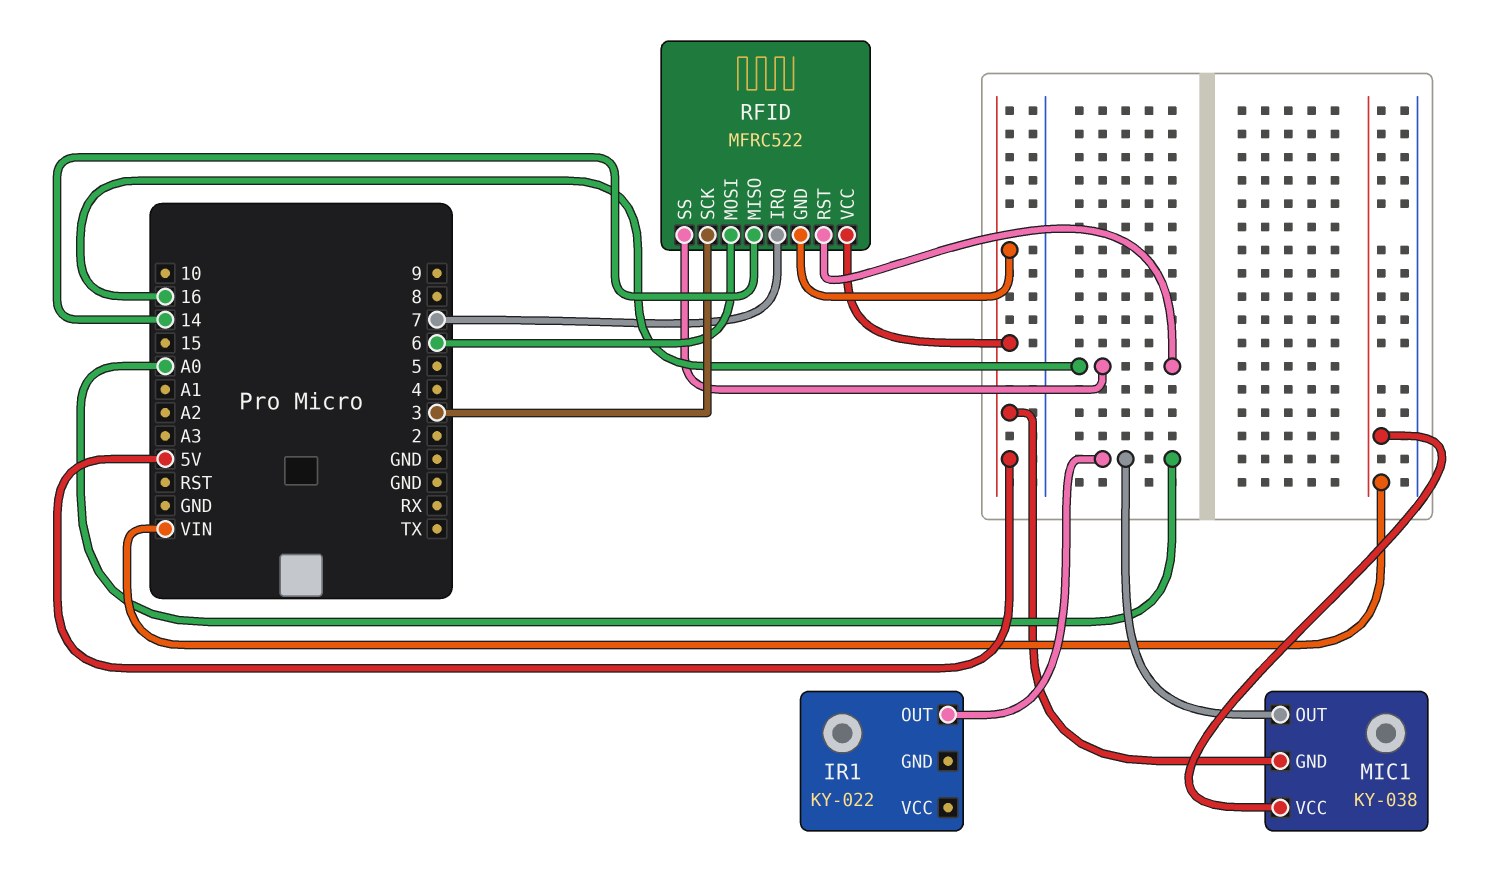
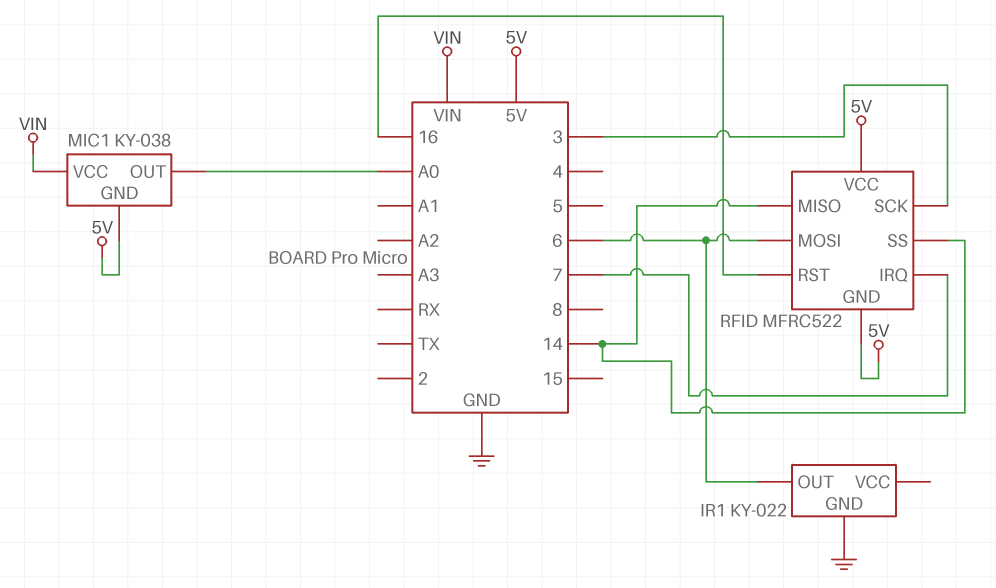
IR1 pin GND: none -> GND
IR1 pin OUT: A0 -> 6
RFID pin SS: 16 -> 14

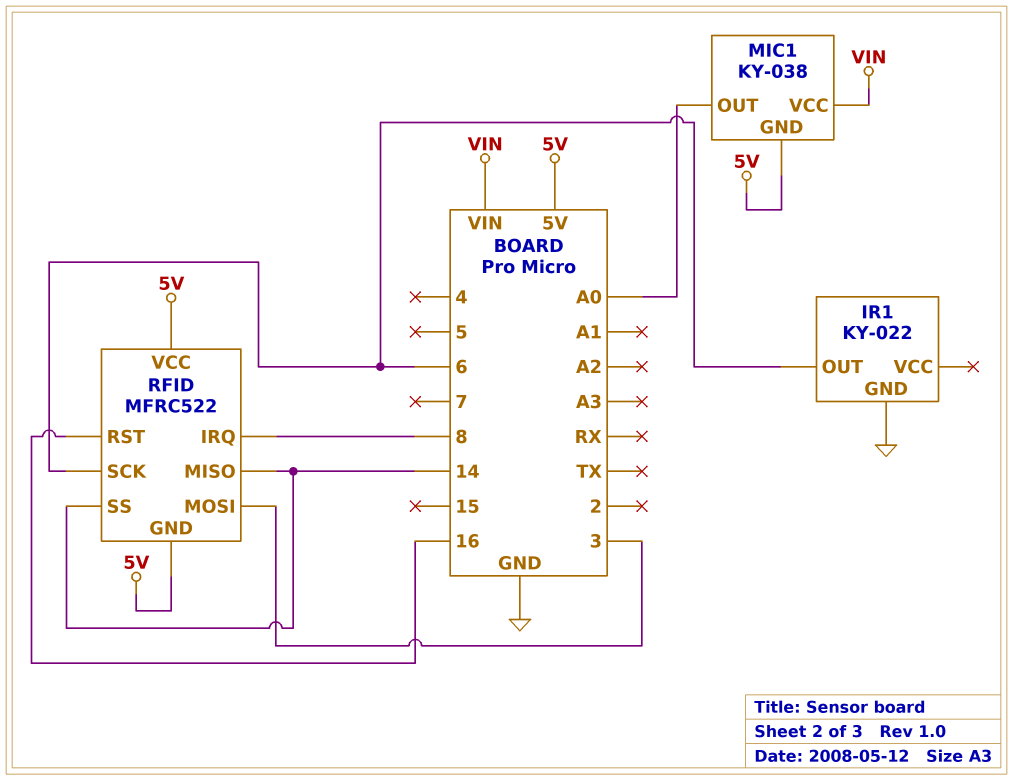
RFID pin IRQ: 7 -> 8
RFID pin MOSI: 6 -> 3
RFID pin SCK: 3 -> 6

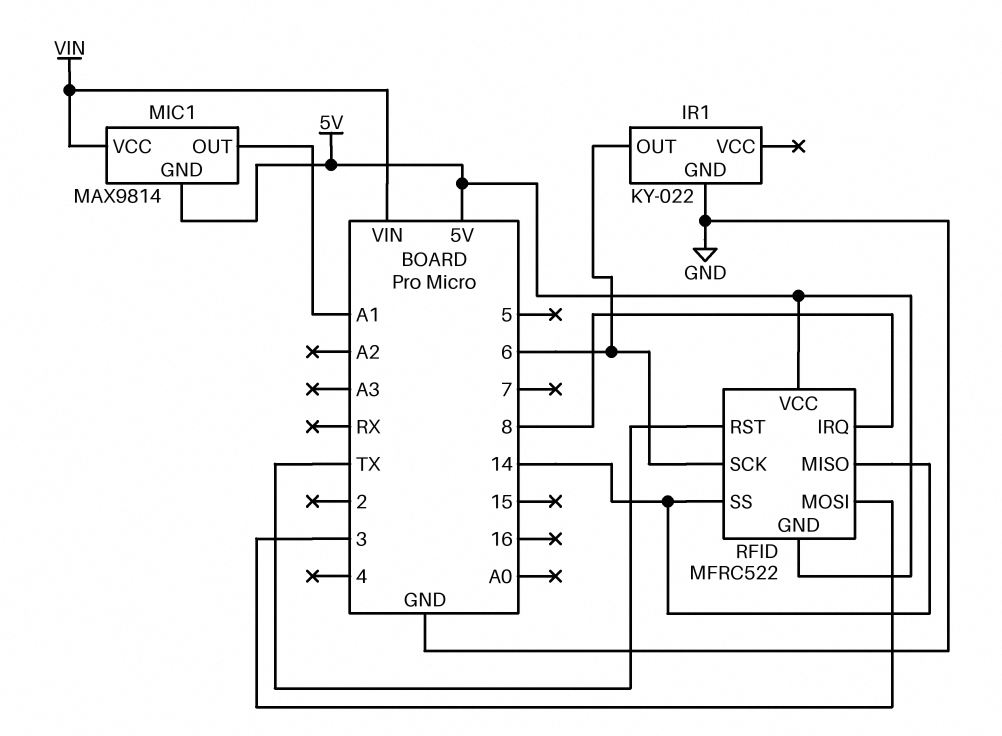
MIC1: KY-038 -> MAX9814
MIC1 pin OUT: A0 -> A1
RFID pin RST: 16 -> TX

